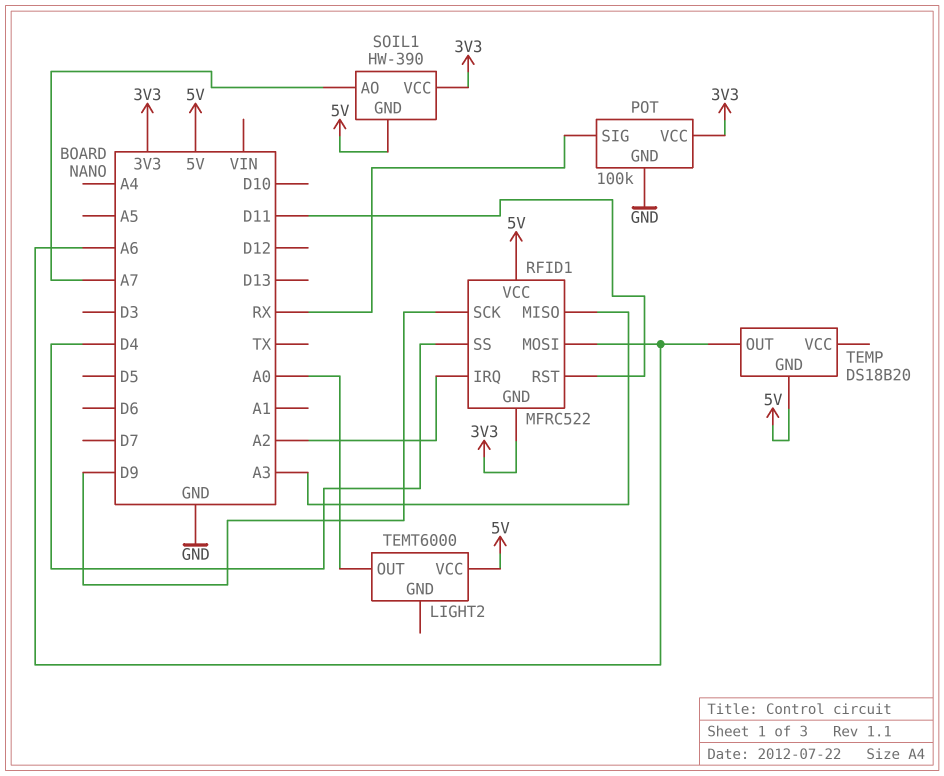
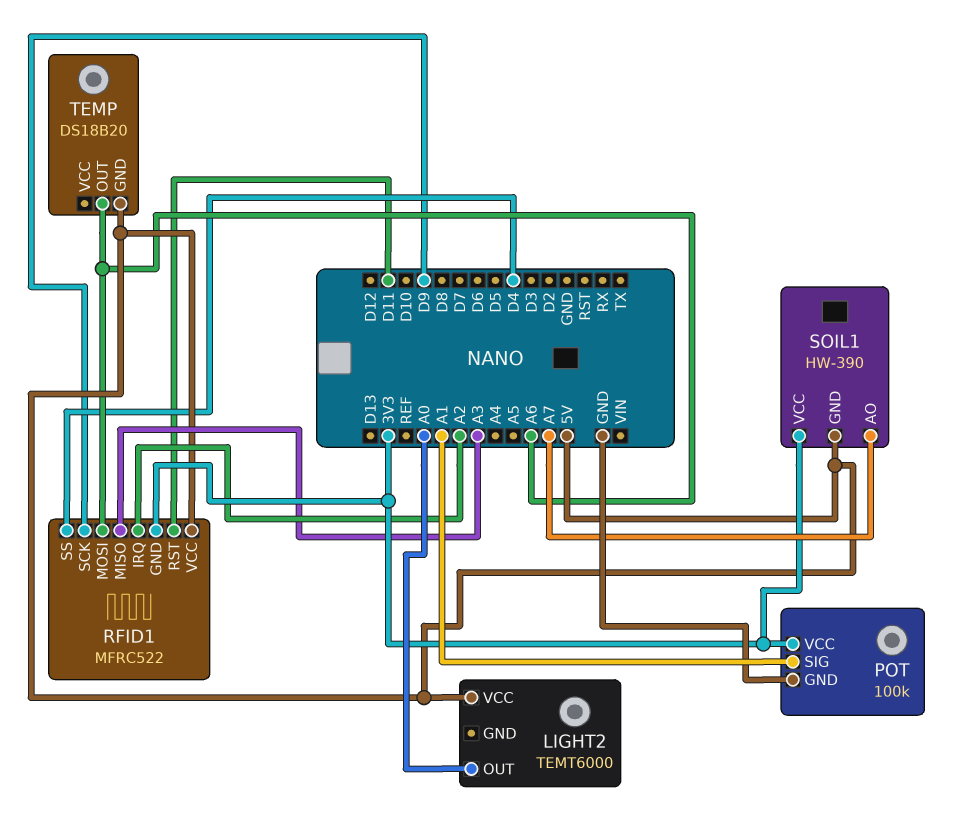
POT pin SIG: RX -> A1

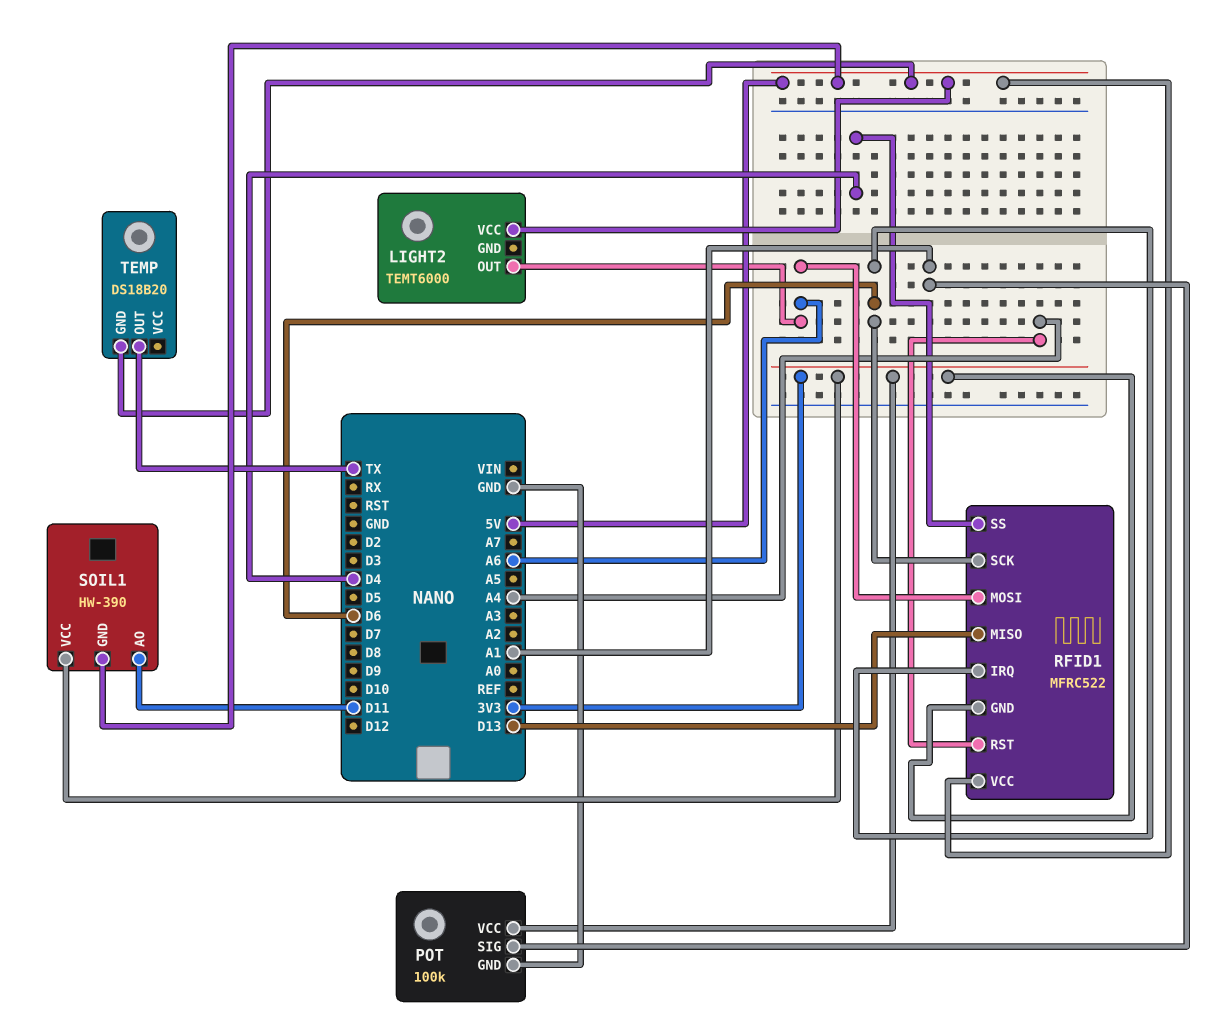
LIGHT2 pin OUT: A0 -> A6
RFID1 pin IRQ: A2 -> D6
RFID1 pin MISO: A3 -> D13
RFID1 pin RST: D11 -> A4
RFID1 pin SCK: D9 -> D6
SOIL1 pin AO: A7 -> D11
TEMP pin OUT: A6 -> TX

